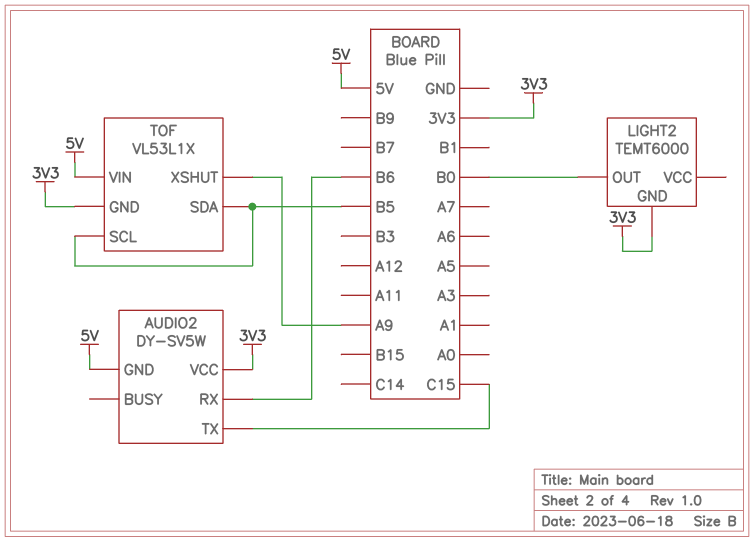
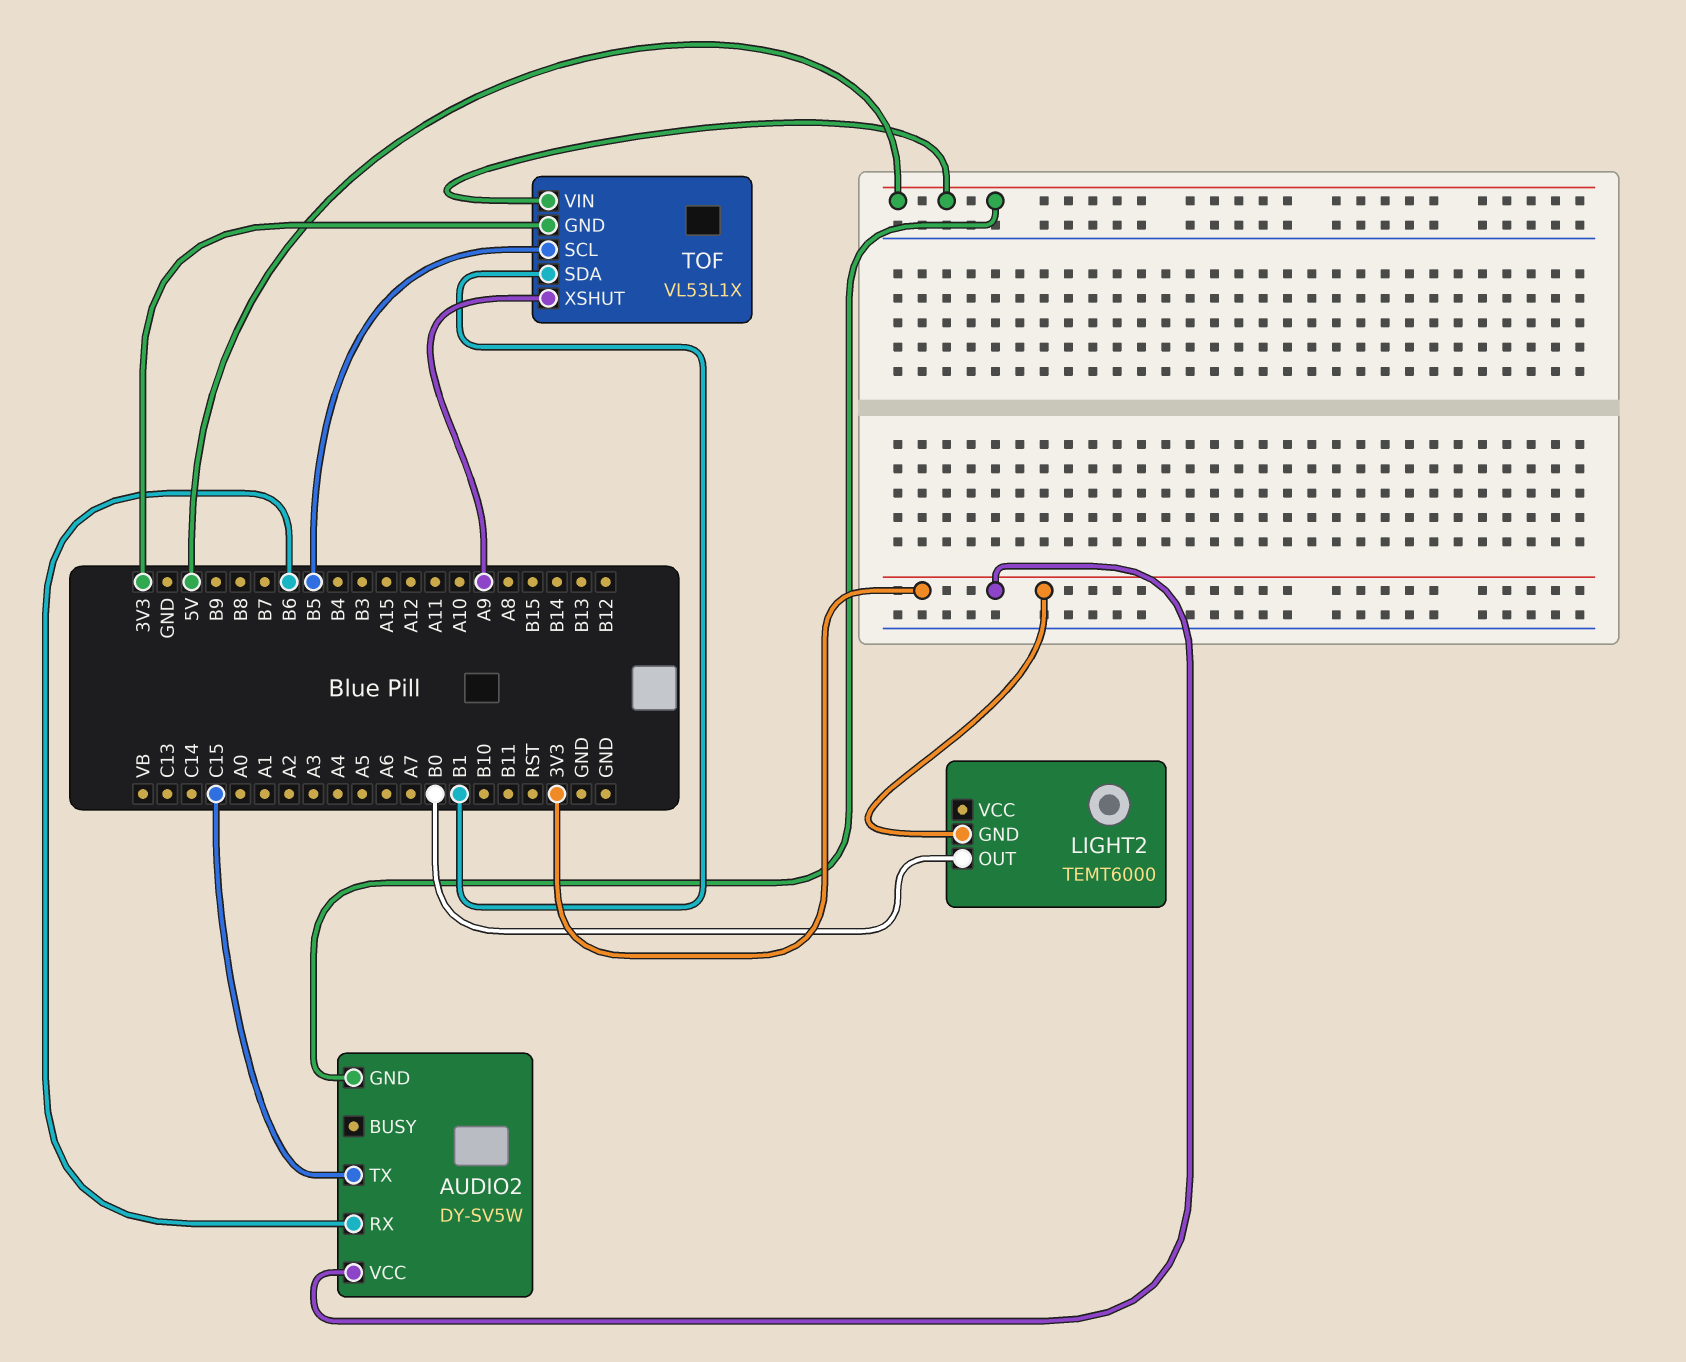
TOF pin SDA: B5 -> B1

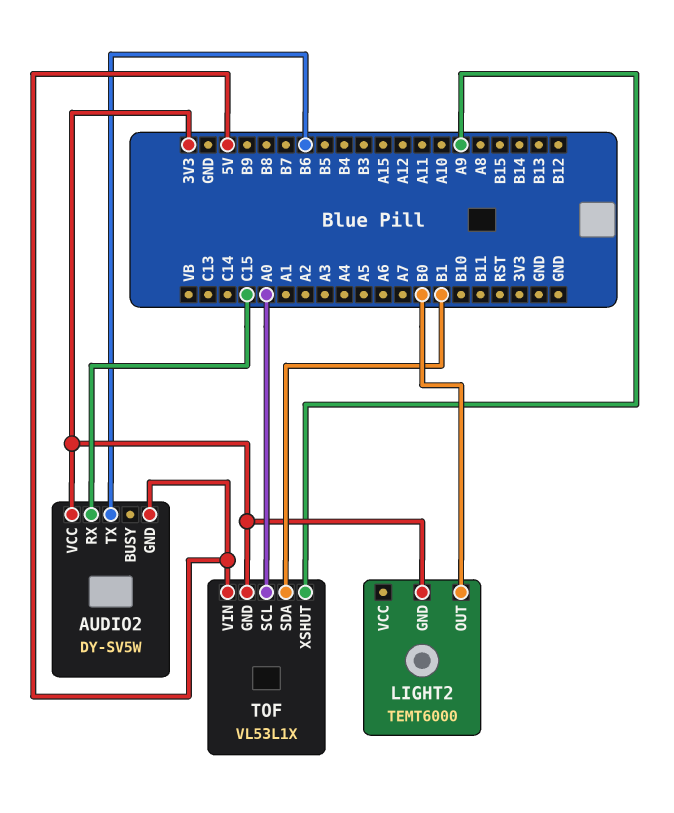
AUDIO2 pin RX: B6 -> C15
AUDIO2 pin TX: C15 -> B6
TOF pin SCL: B5 -> A0

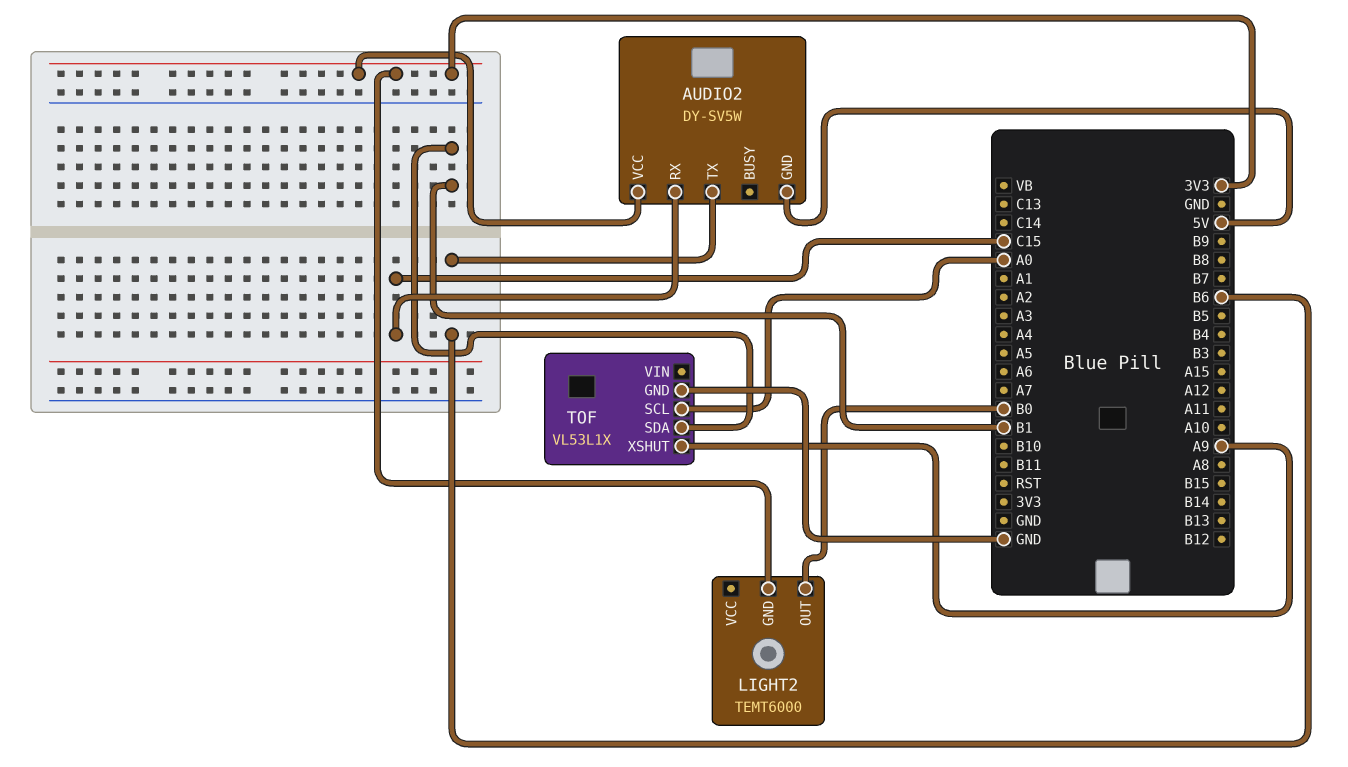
TOF pin GND: 3V3 -> GND
TOF pin VIN: 5V -> none

